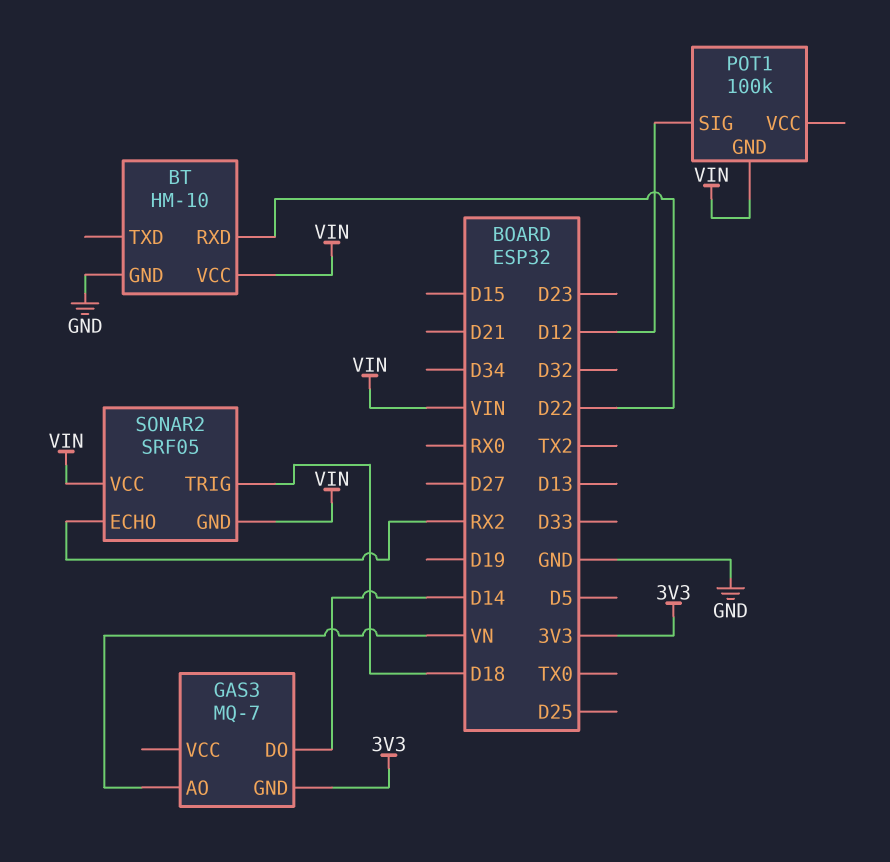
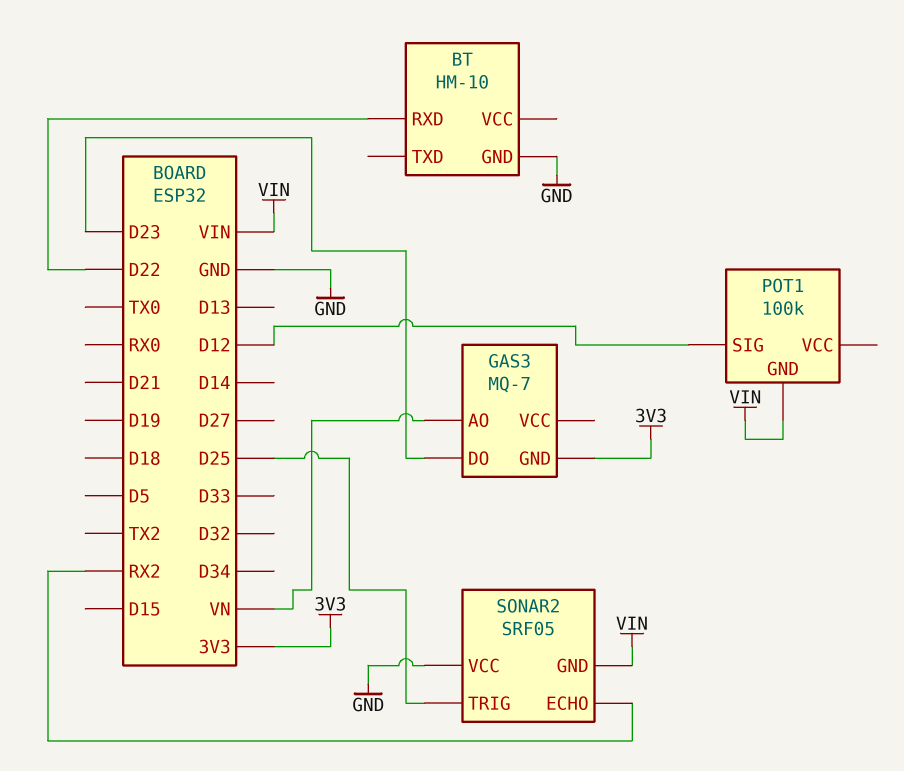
BT pin VCC: VIN -> none
GAS3 pin DO: D14 -> D23
SONAR2 pin TRIG: D18 -> D25
SONAR2 pin VCC: VIN -> GND

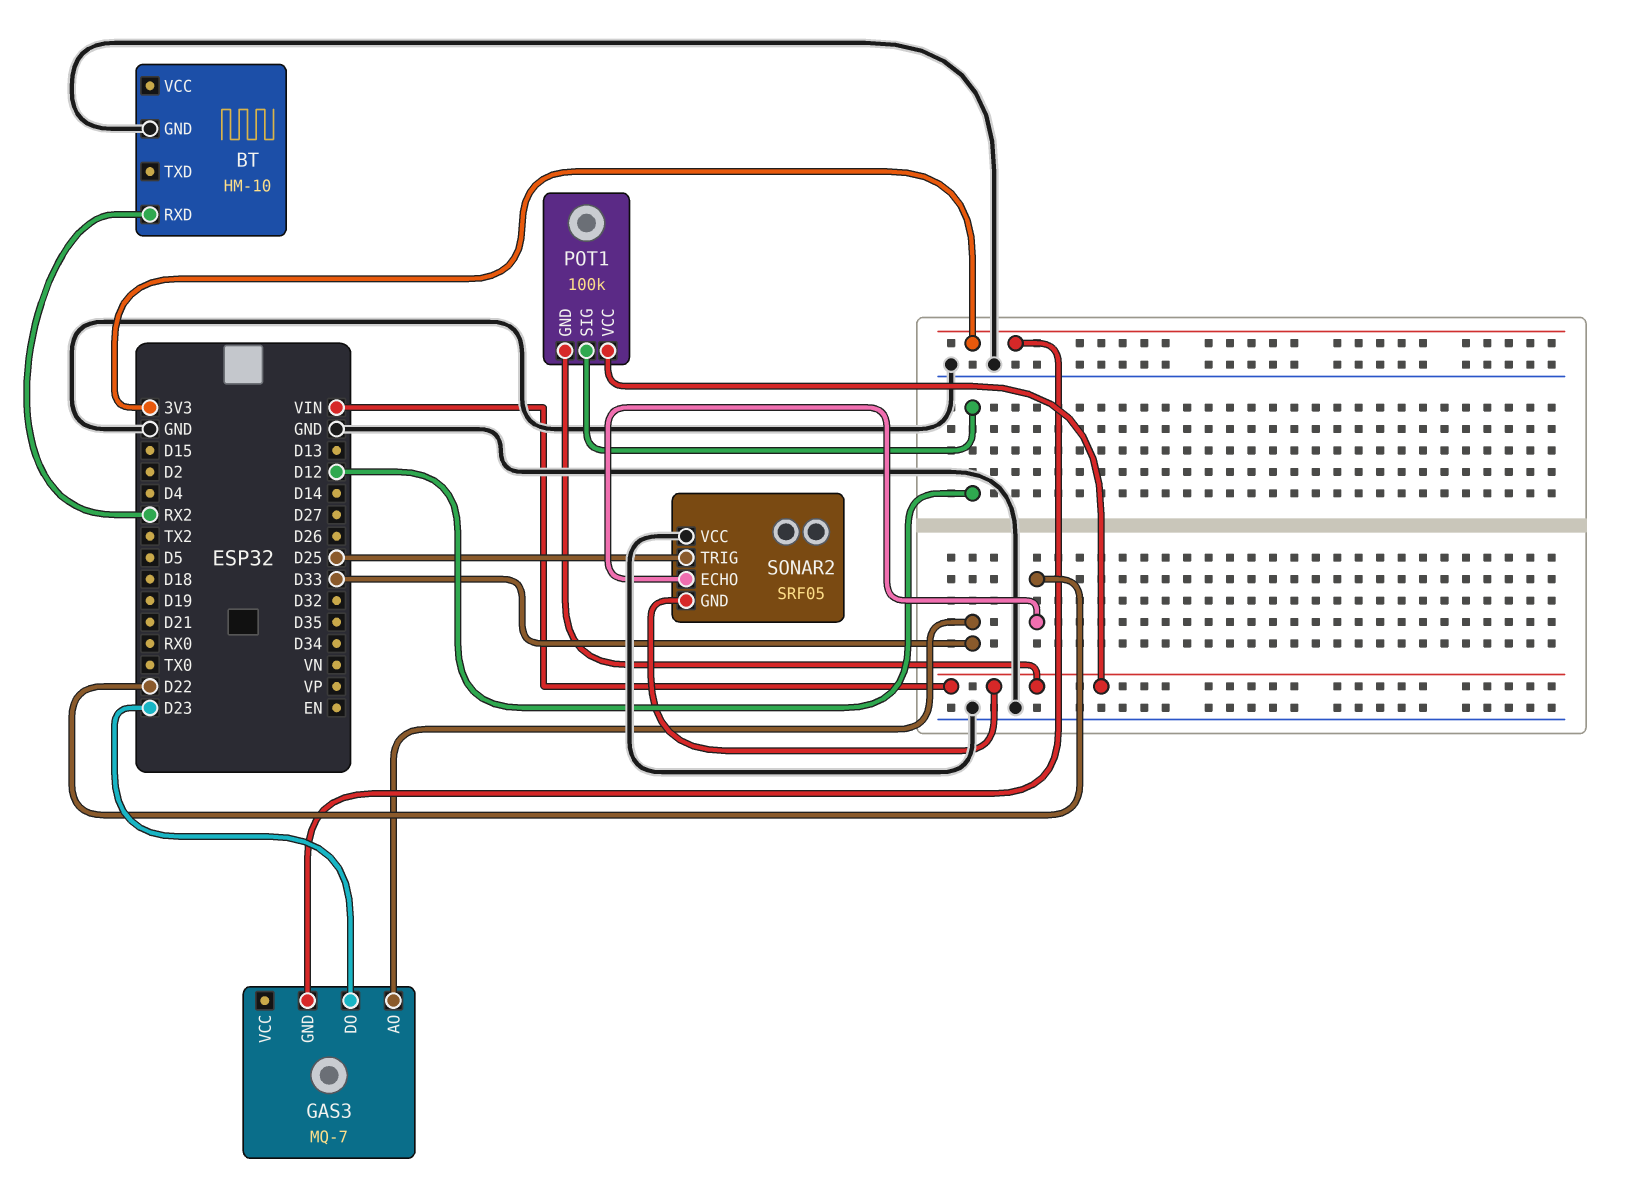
BT pin RXD: D22 -> RX2
GAS3 pin AO: VN -> D33
POT1 pin VCC: none -> VIN
SONAR2 pin ECHO: RX2 -> D22

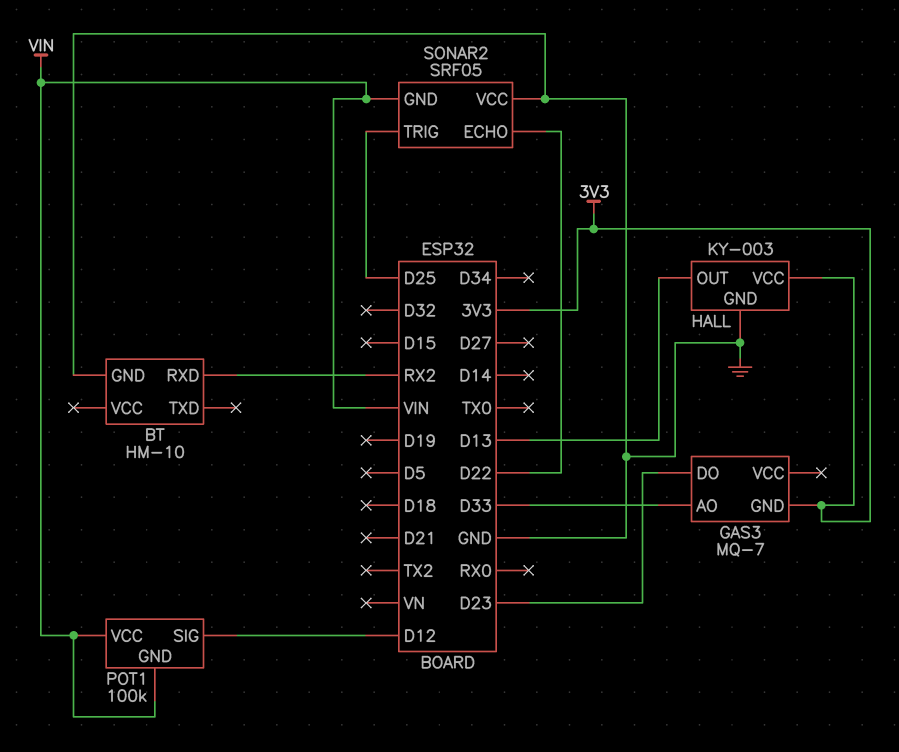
HALL: none -> KY-003
HALL pin GND: none -> GND
HALL pin OUT: none -> D13
HALL pin VCC: none -> 3V3

